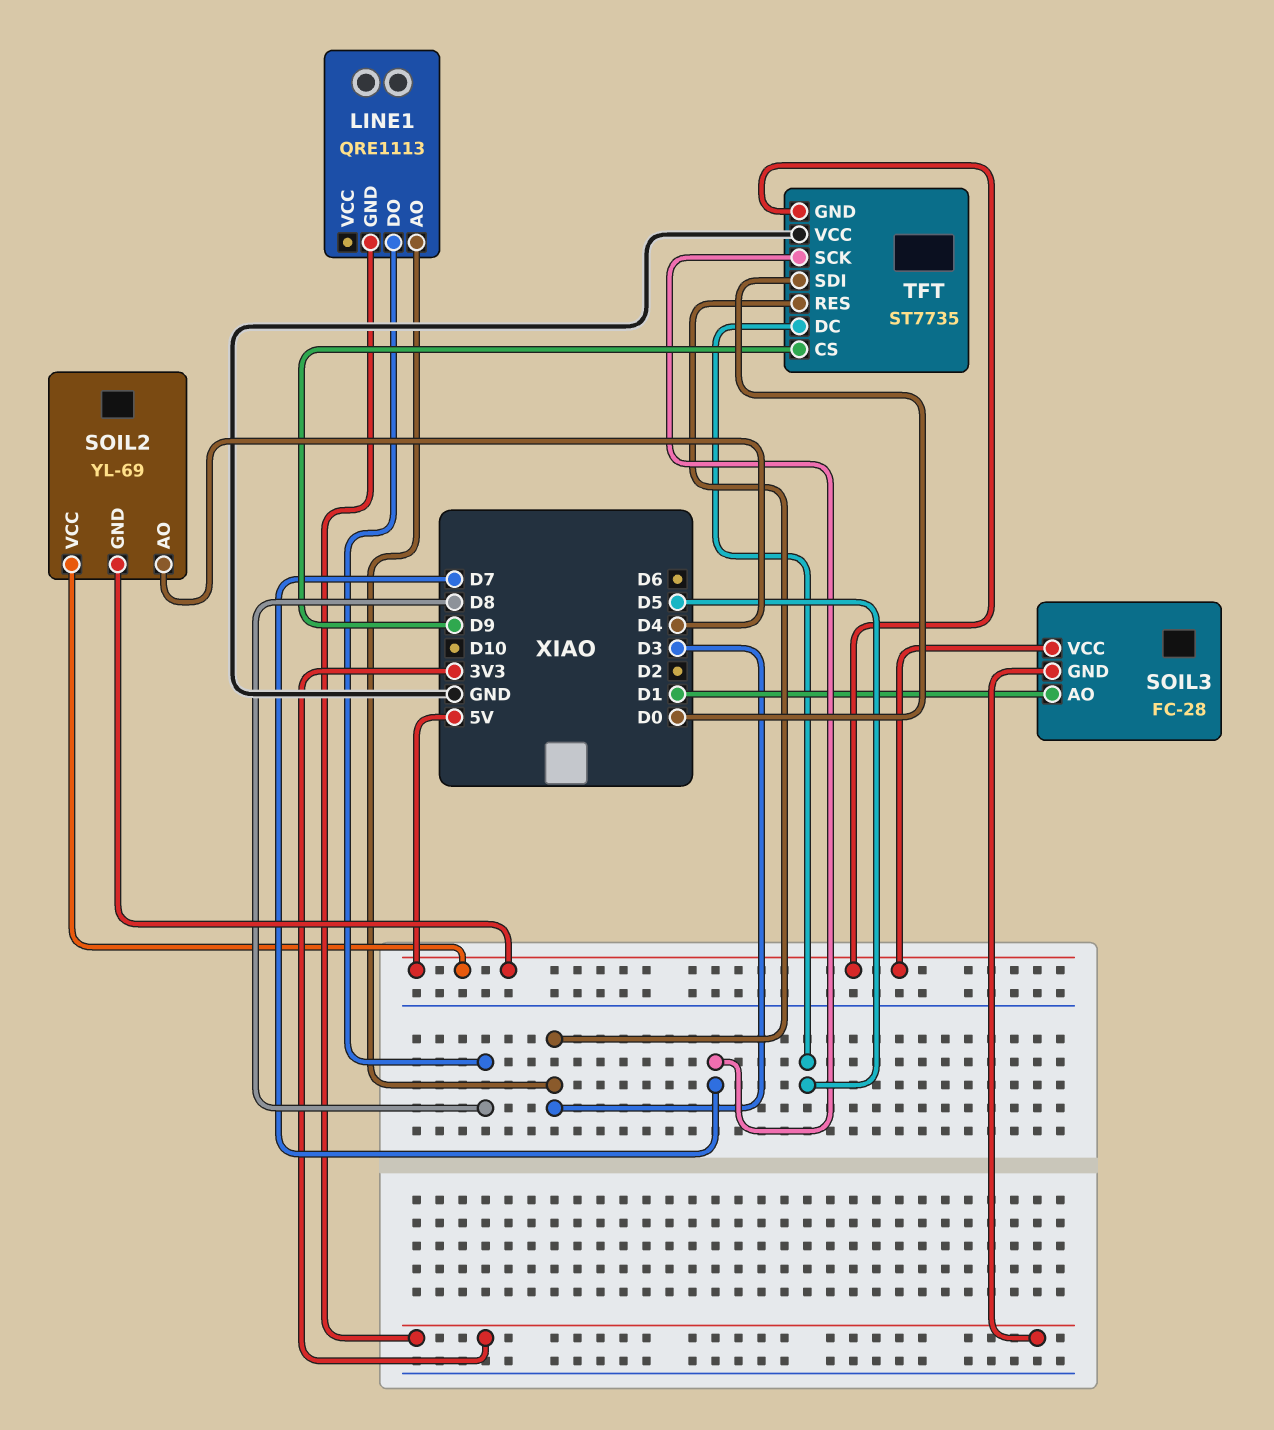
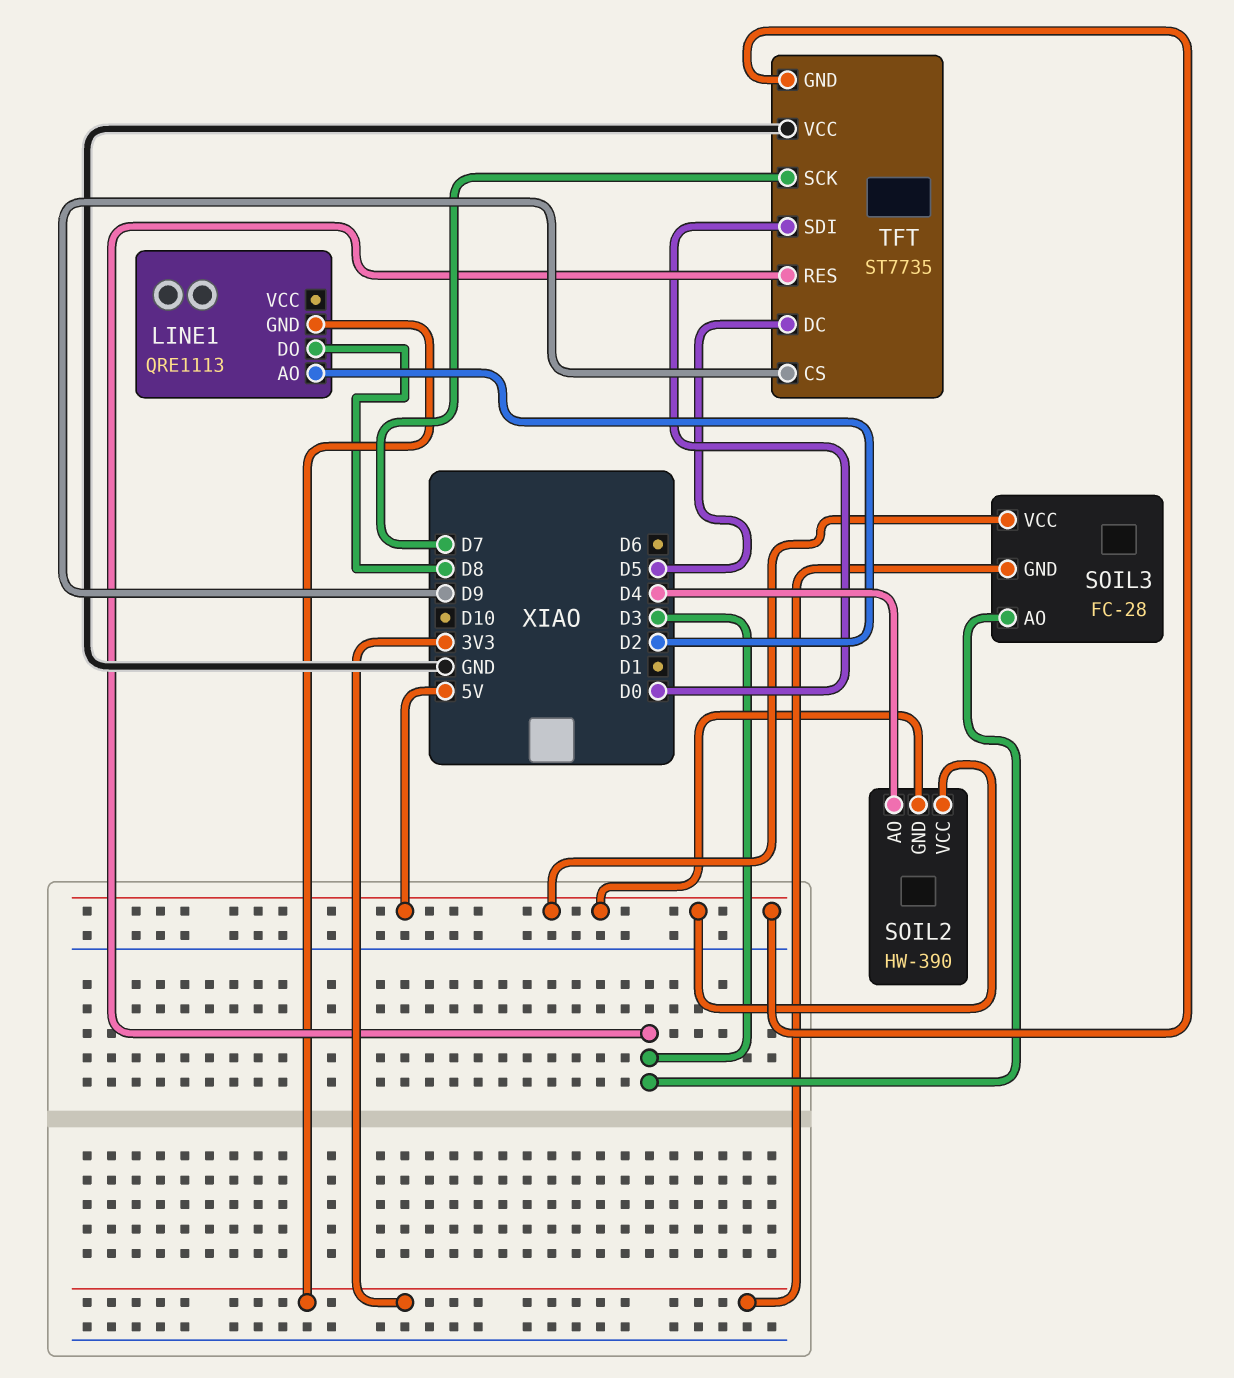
LINE1 pin AO: D3 -> D2
SOIL2: YL-69 -> HW-390
SOIL3 pin AO: D1 -> D3

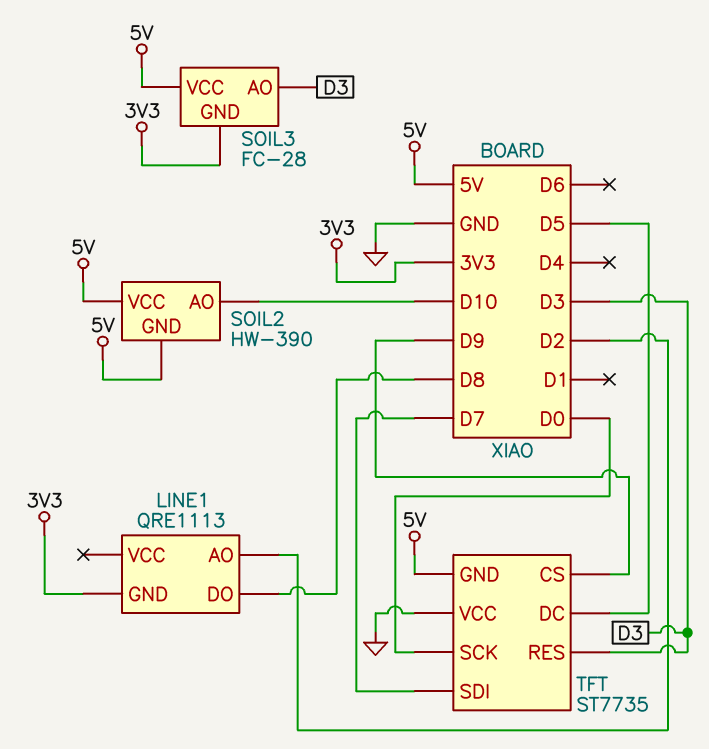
SOIL2 pin AO: D4 -> D10
TFT pin SCK: D7 -> D0
TFT pin SDI: D0 -> D7

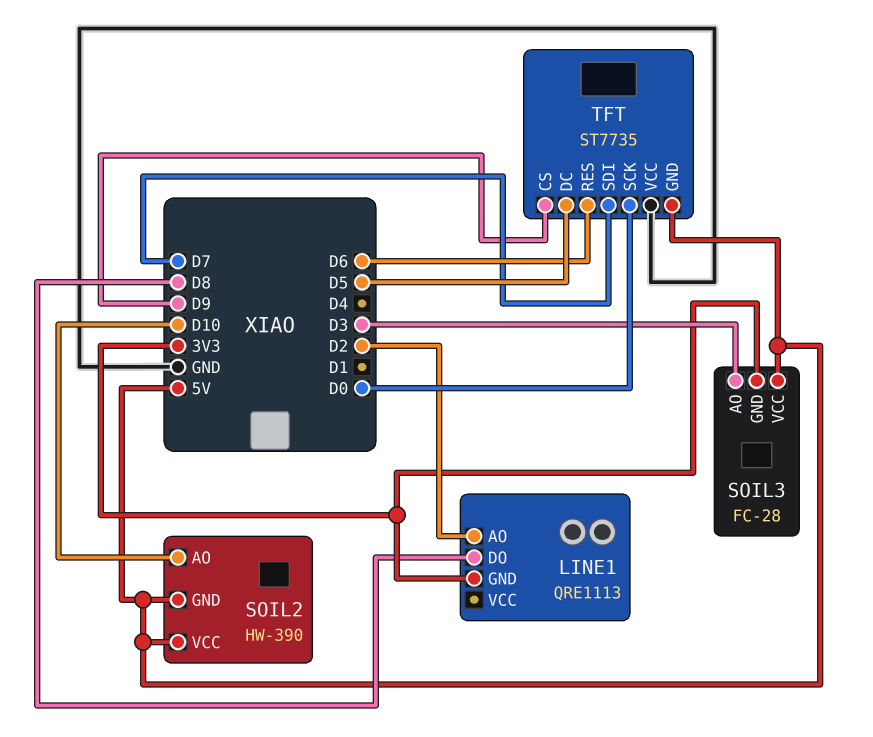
TFT pin RES: D3 -> D6

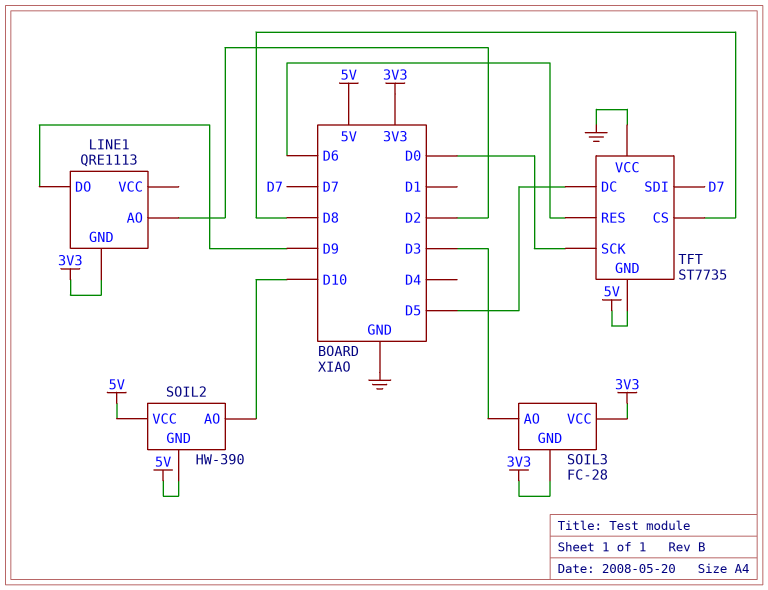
LINE1 pin DO: D8 -> D9
SOIL3 pin VCC: 5V -> 3V3
TFT pin CS: D9 -> D8

